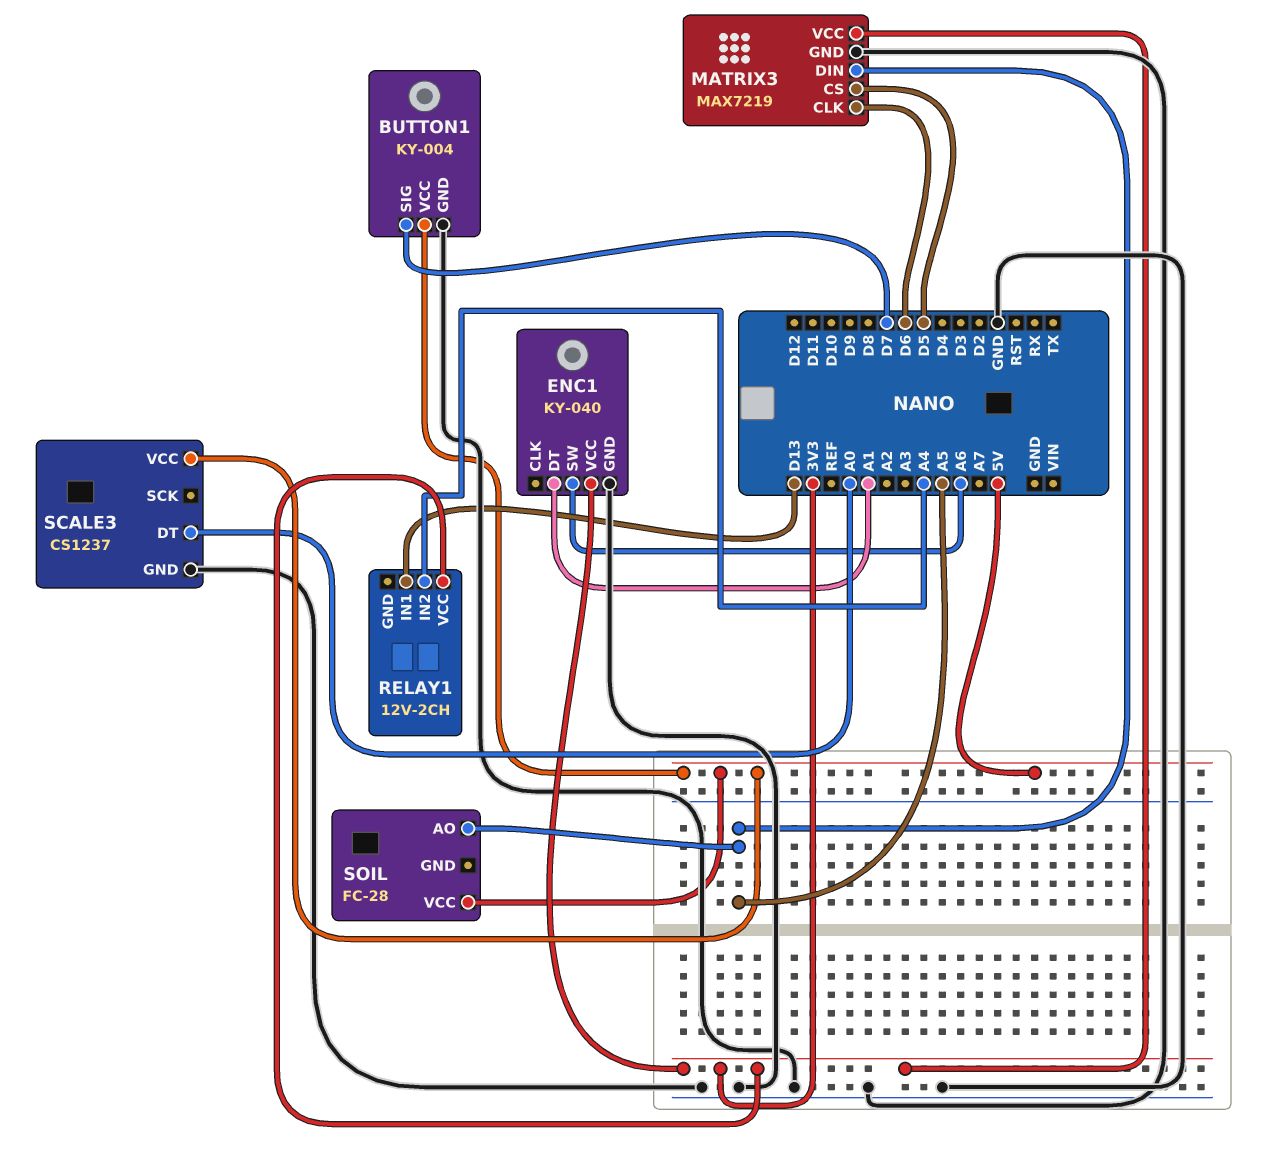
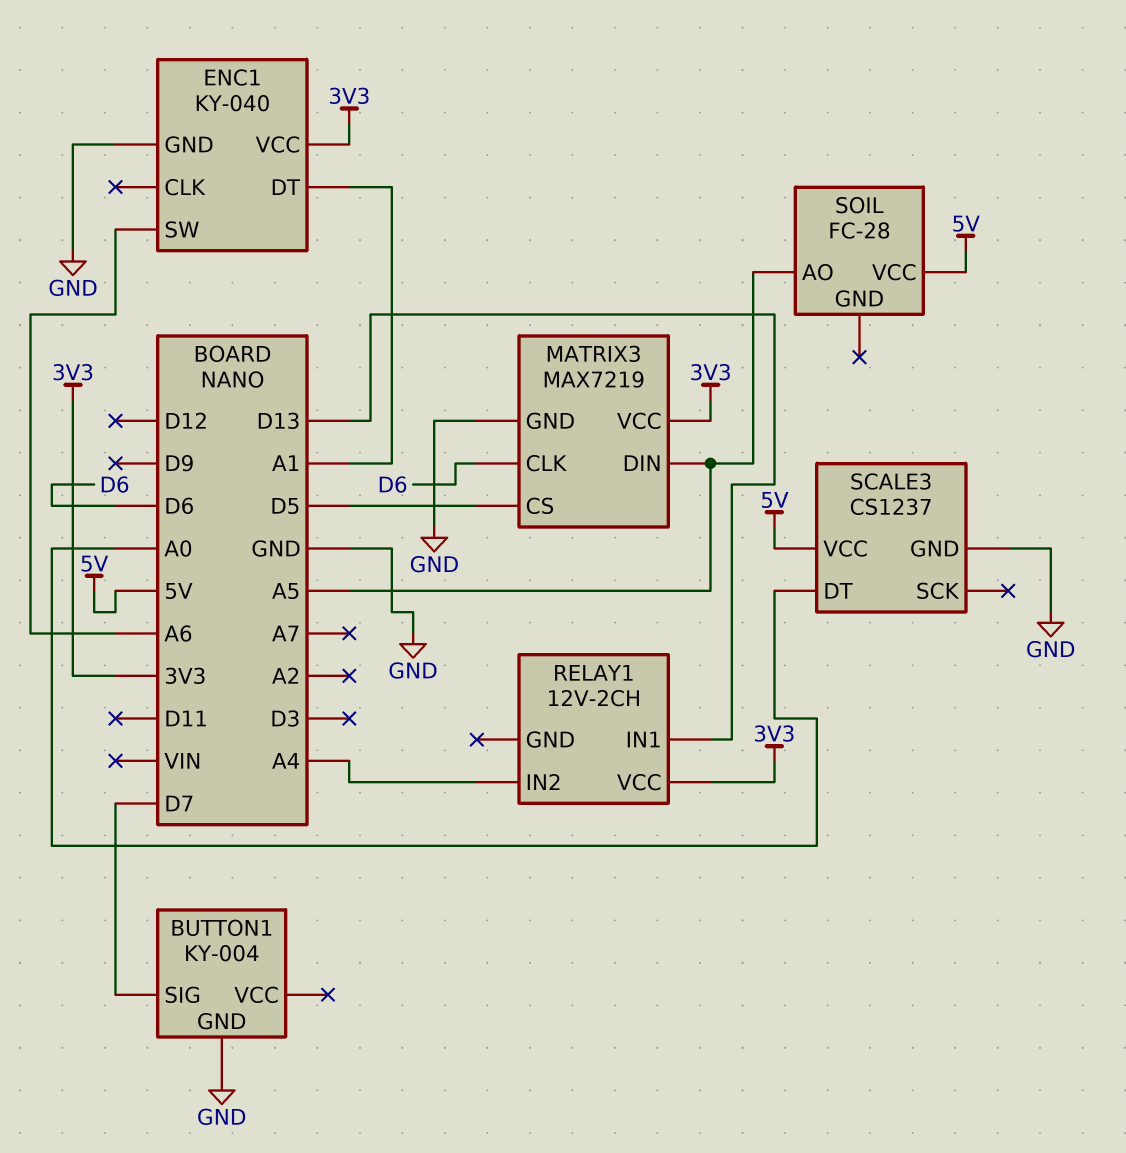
BUTTON1 pin VCC: 5V -> none

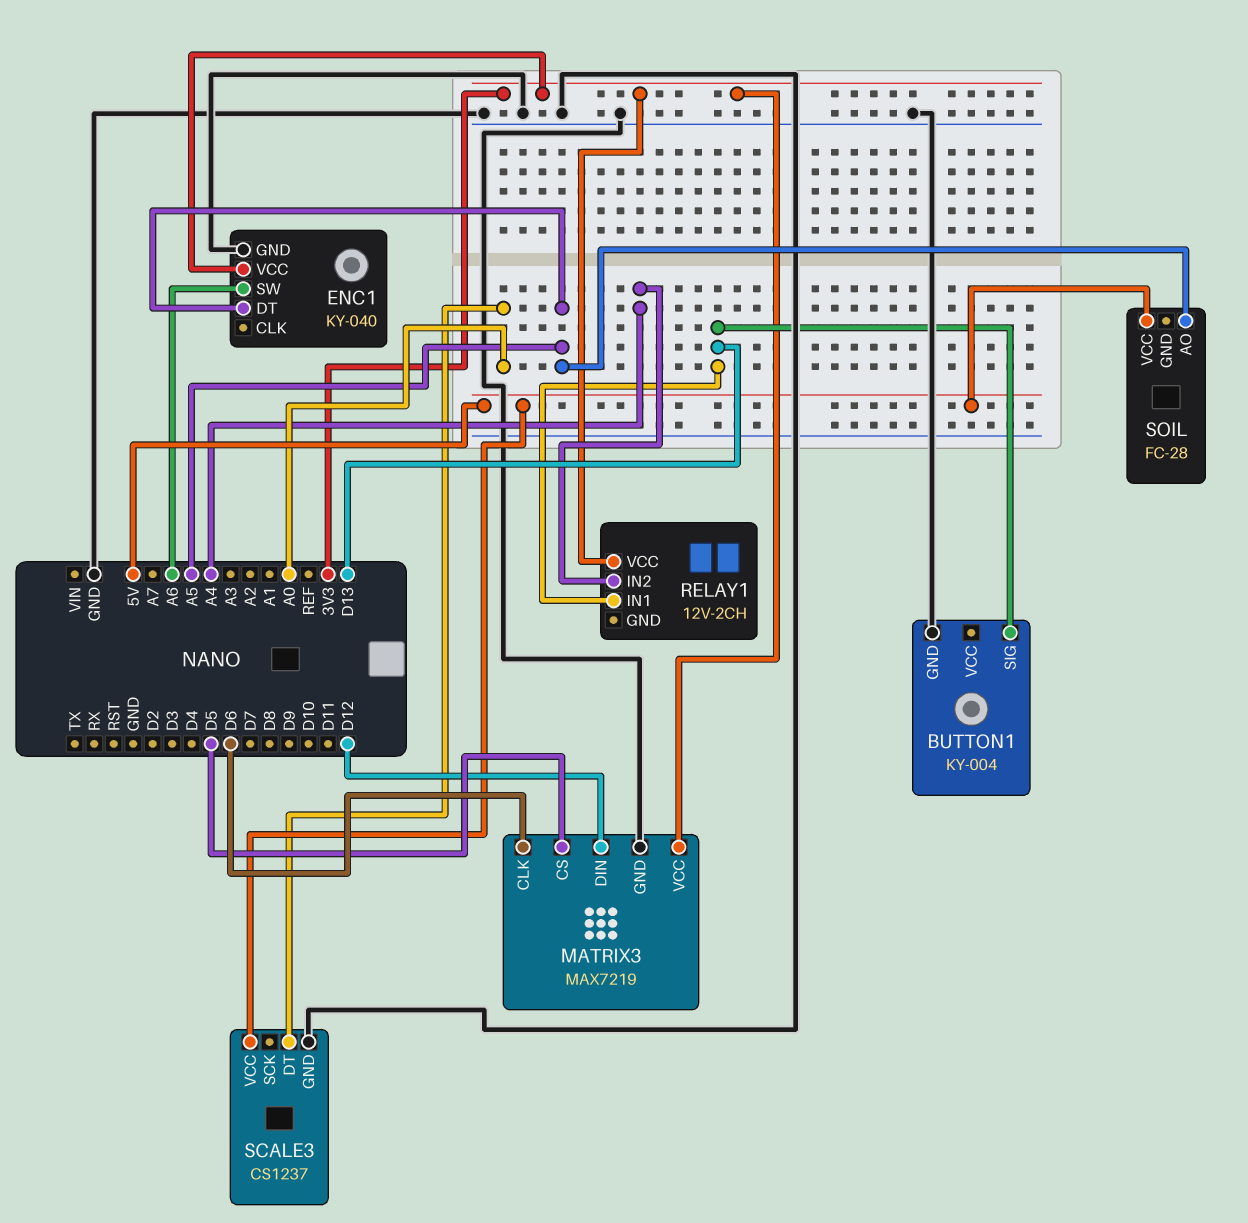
BUTTON1 pin SIG: D7 -> D13
ENC1 pin DT: A1 -> A5
MATRIX3 pin DIN: A5 -> D12

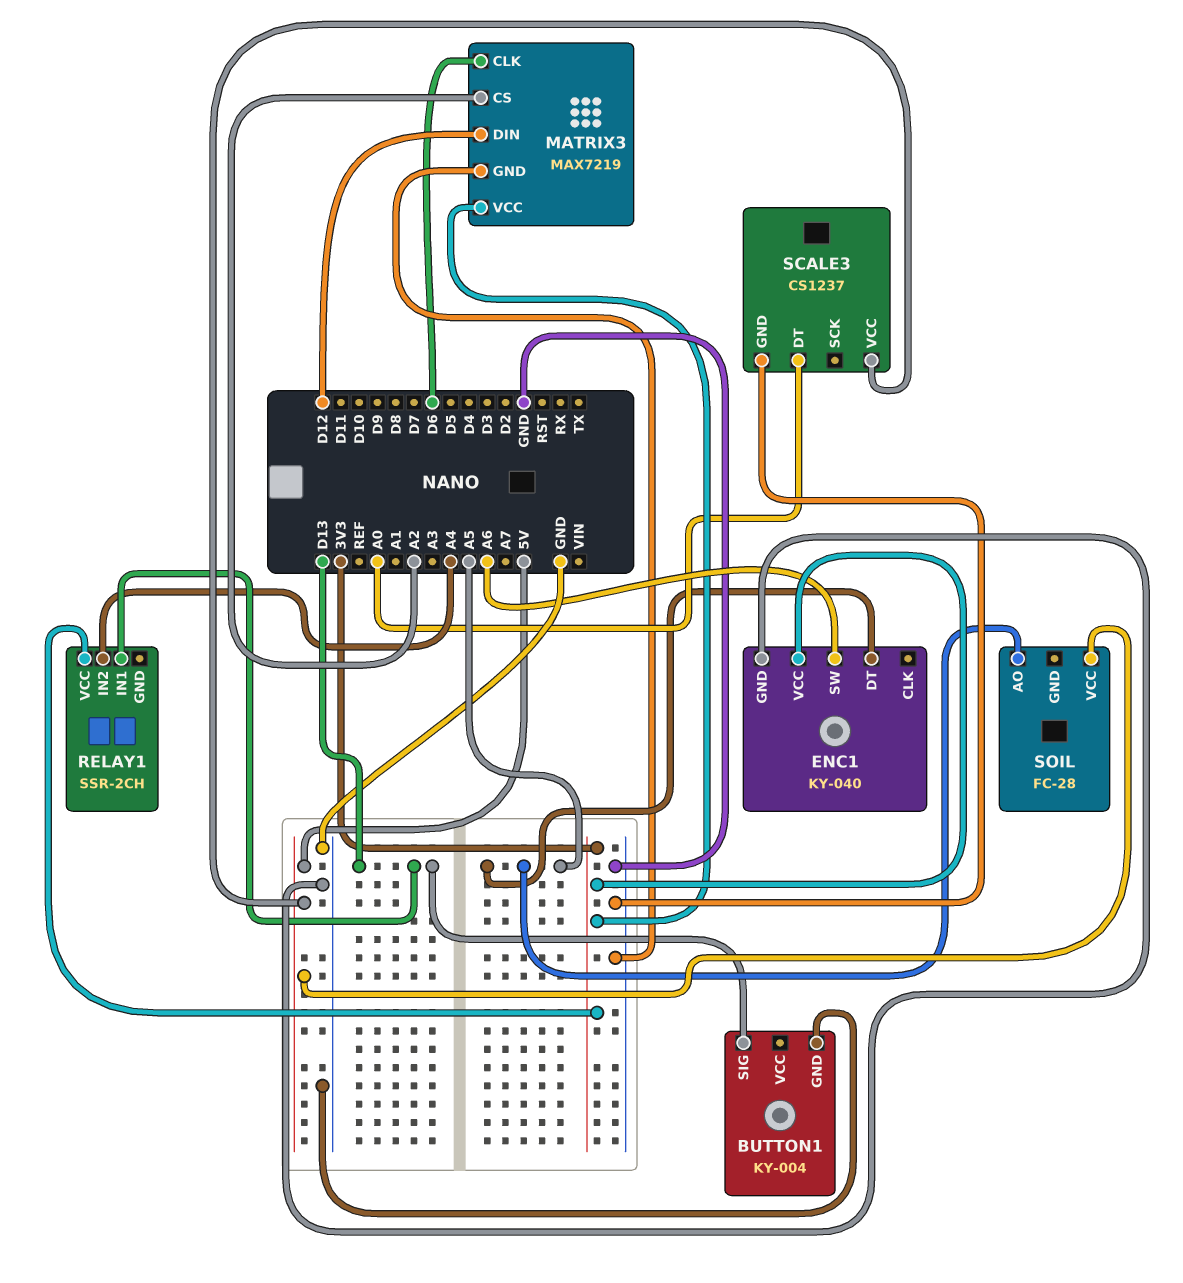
MATRIX3 pin CS: D5 -> A2
RELAY1: 12V-2CH -> SSR-2CH

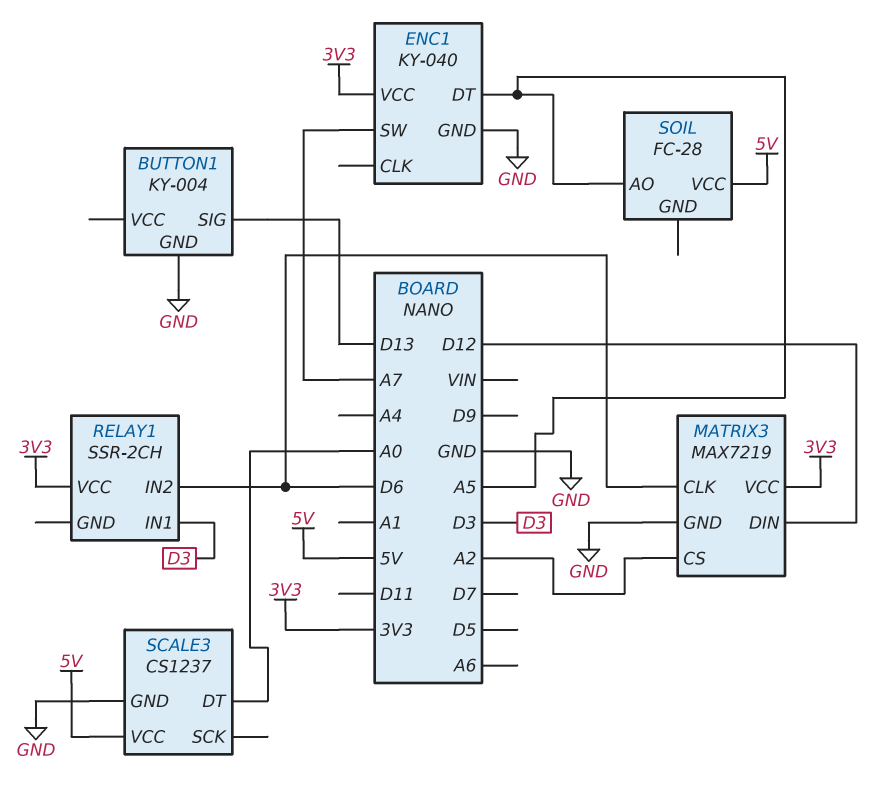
ENC1 pin SW: A6 -> A7
RELAY1 pin IN1: D13 -> D3
RELAY1 pin IN2: A4 -> D6

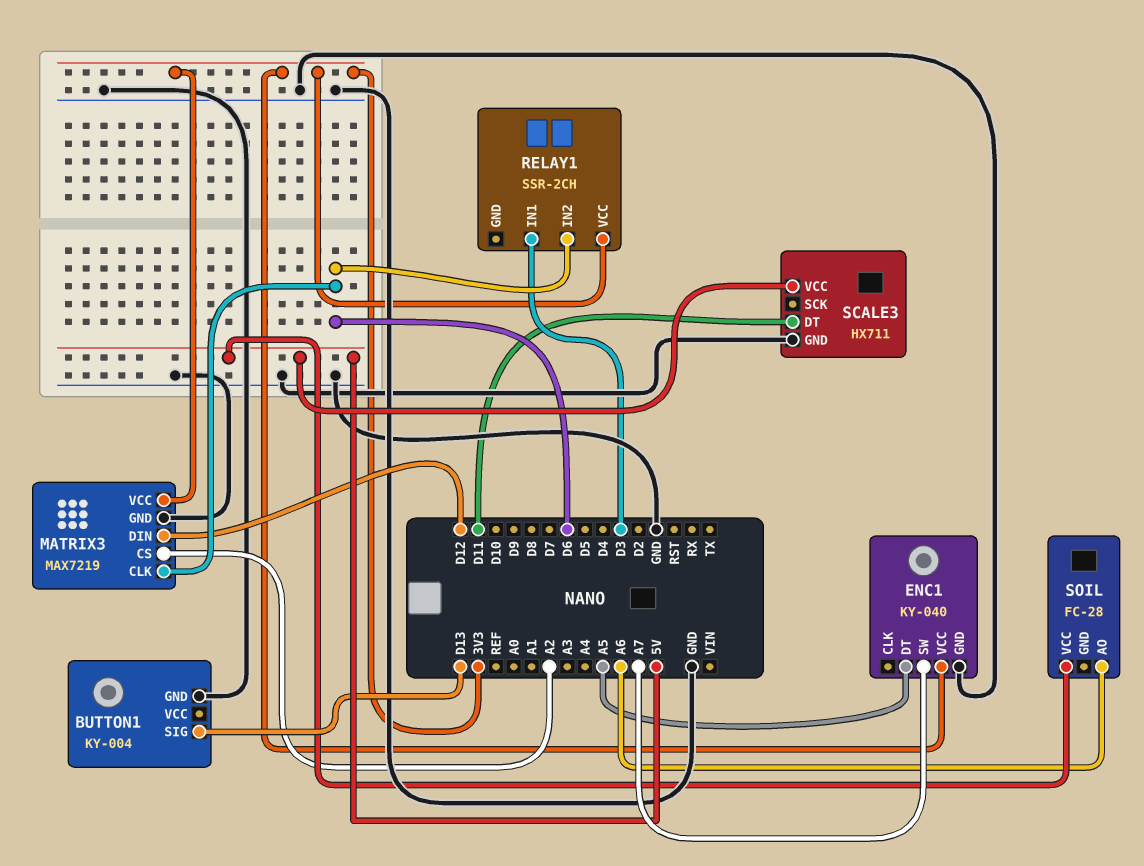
SCALE3: CS1237 -> HX711
SCALE3 pin DT: A0 -> D11
SOIL pin AO: A5 -> A6

